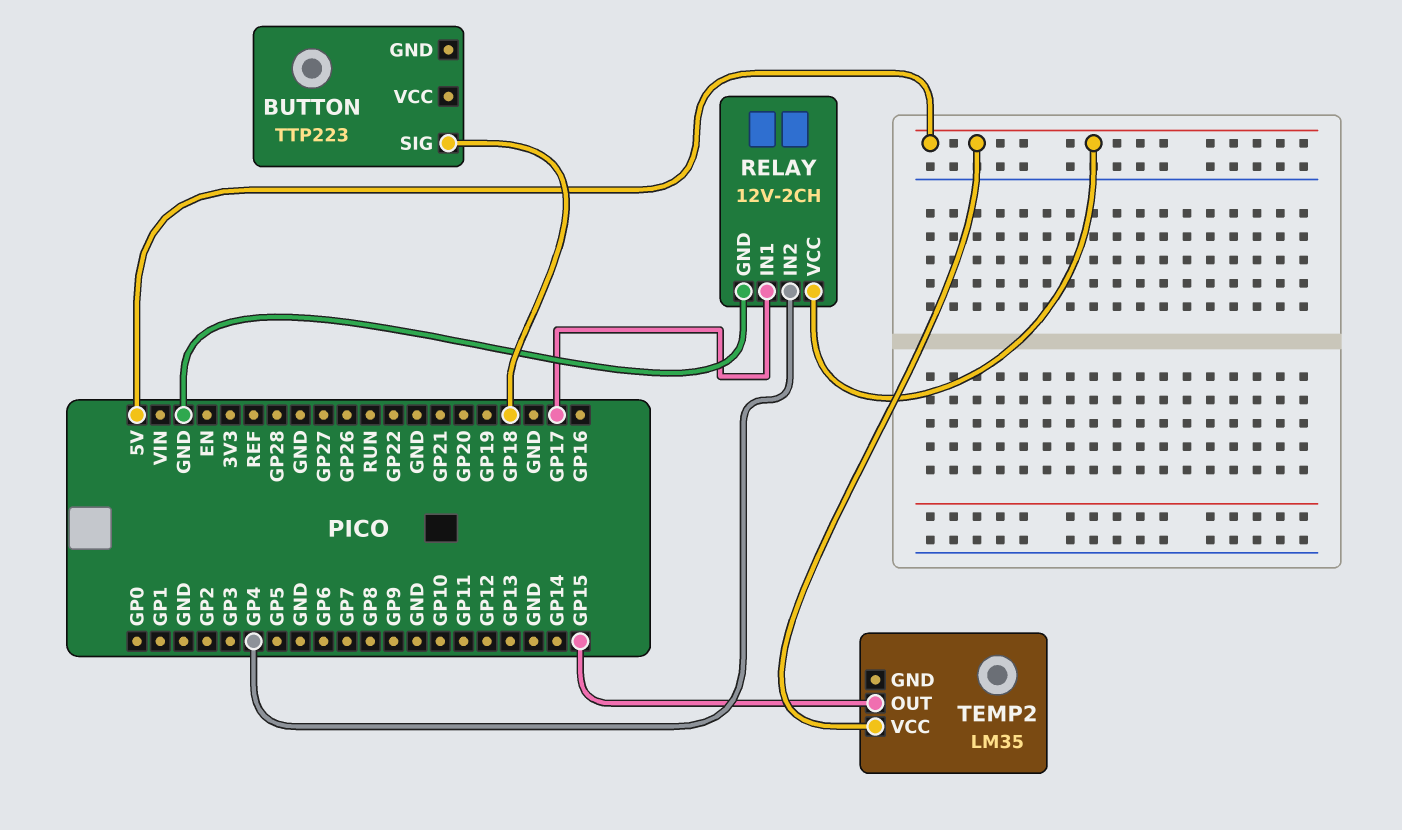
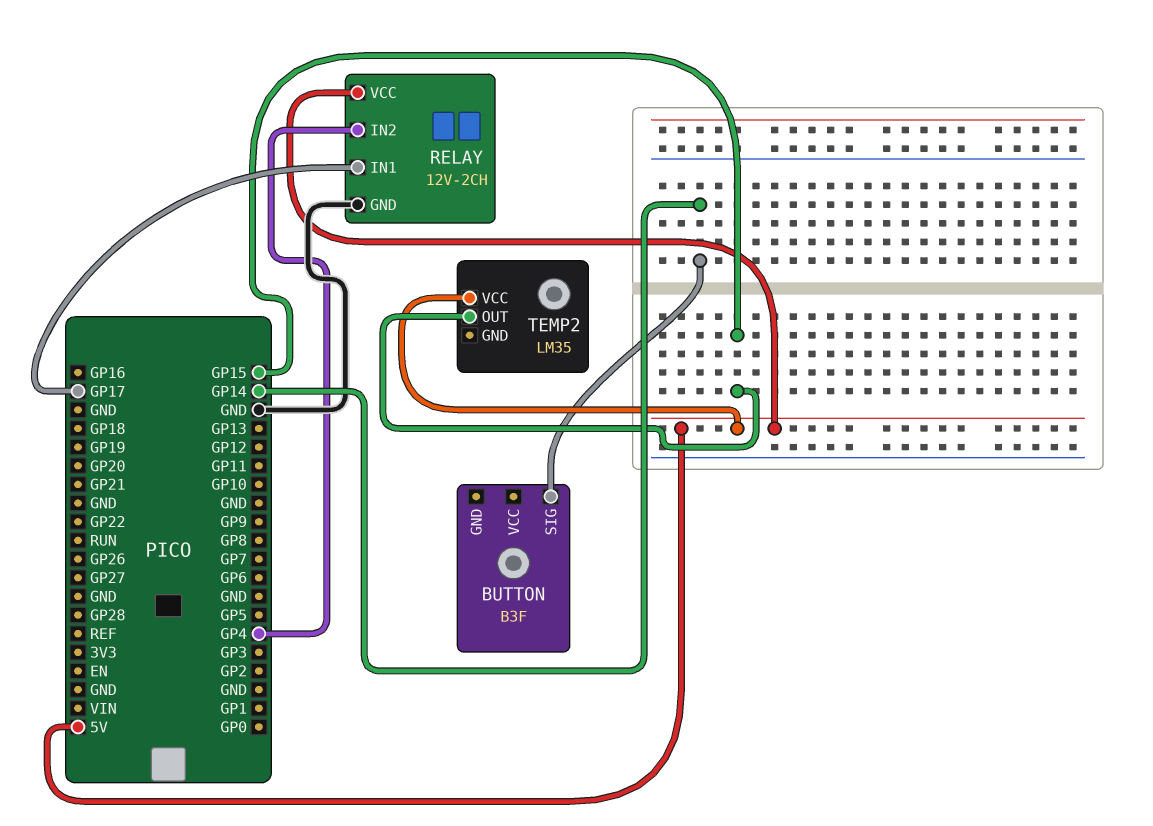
BUTTON: TTP223 -> B3F
BUTTON pin SIG: GP18 -> GP14

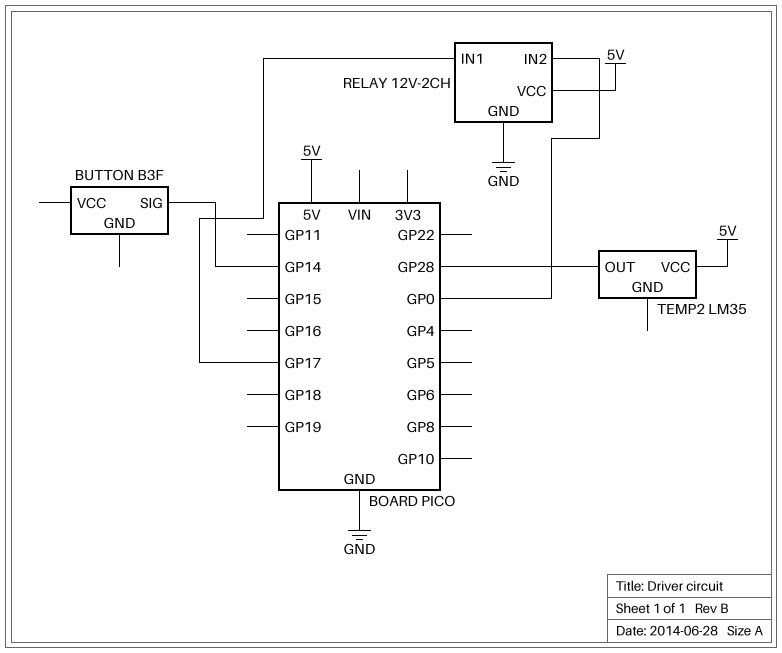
RELAY pin IN2: GP4 -> GP0
TEMP2 pin OUT: GP15 -> GP28

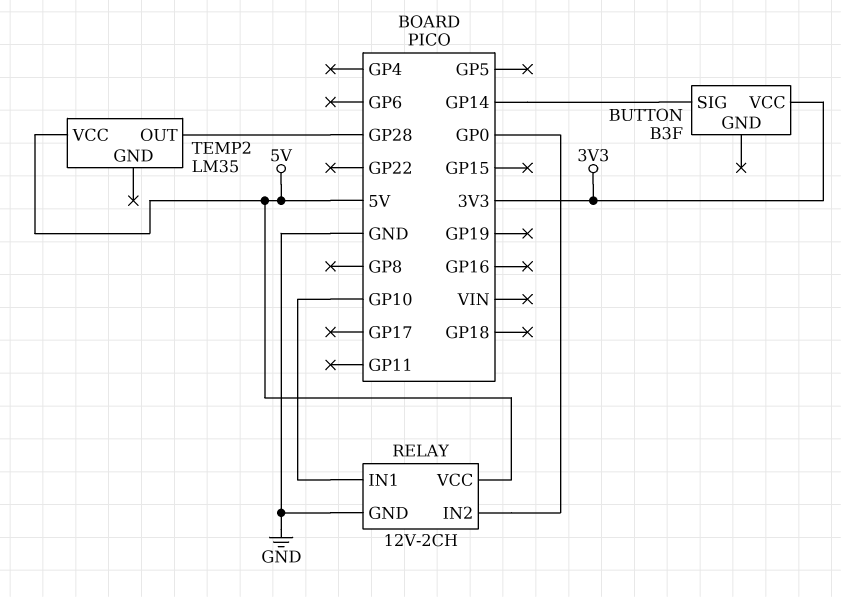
BUTTON pin VCC: none -> 3V3
RELAY pin IN1: GP17 -> GP10

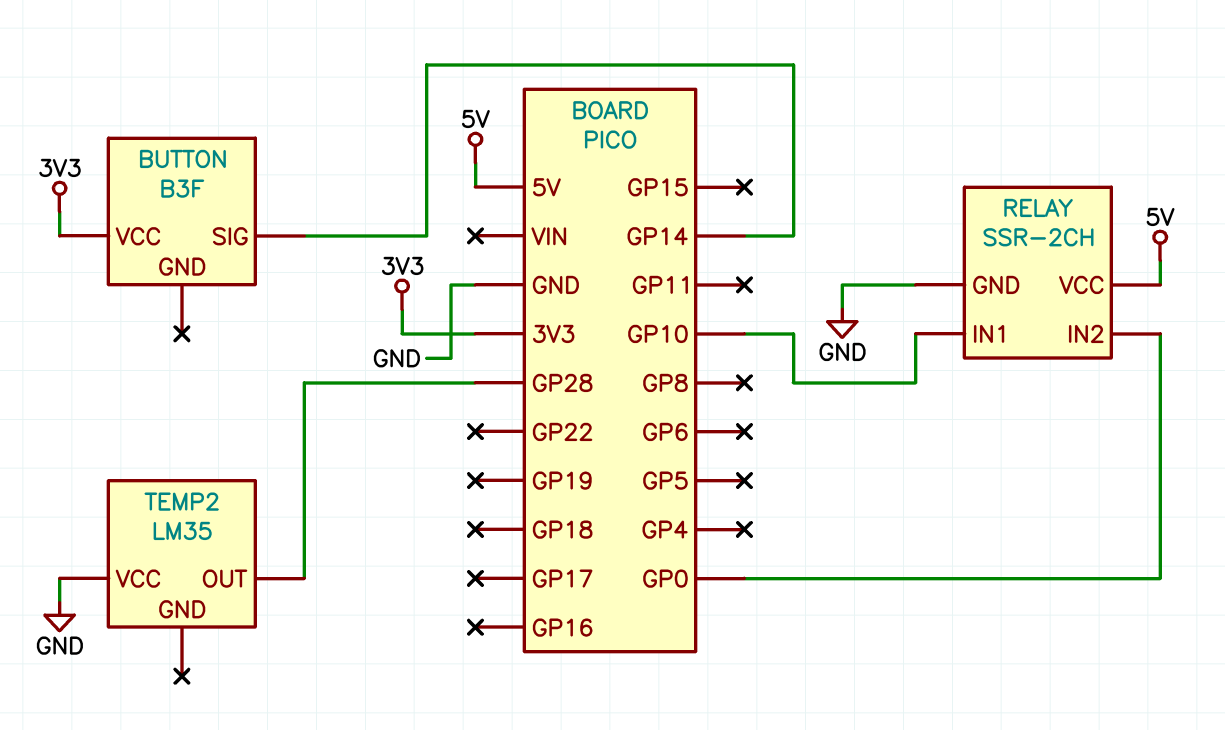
RELAY: 12V-2CH -> SSR-2CH
TEMP2 pin VCC: 5V -> GND

